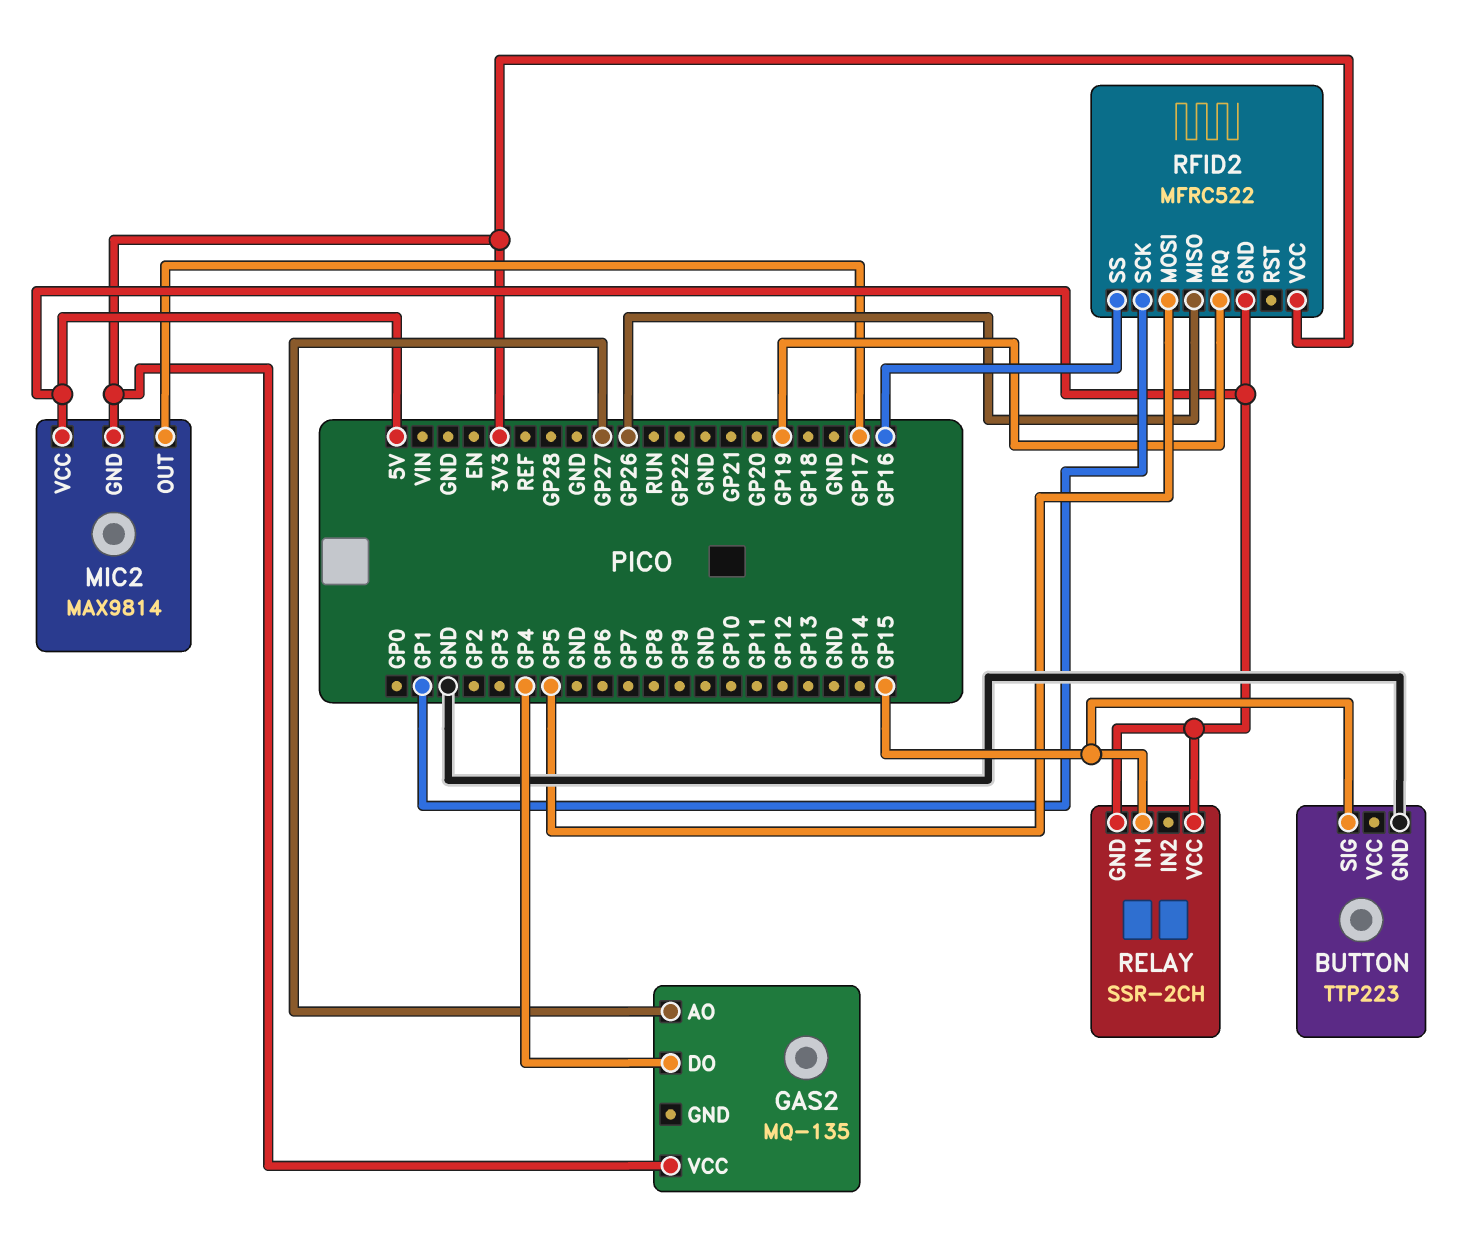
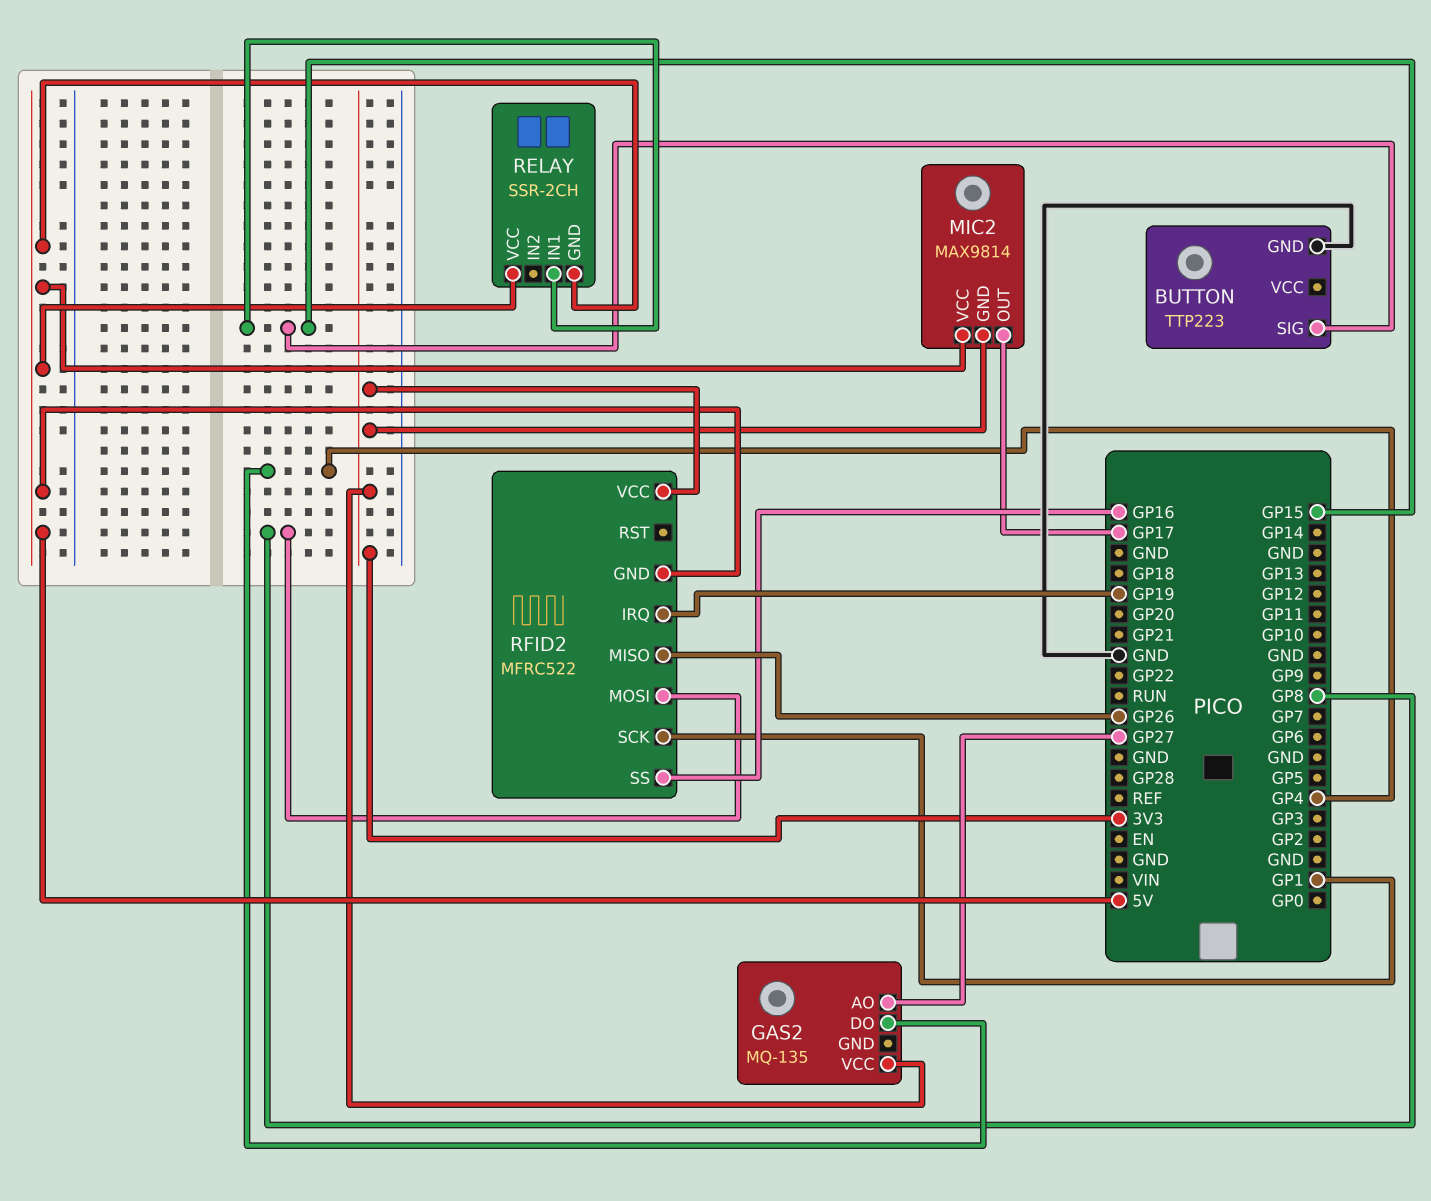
RFID2 pin MOSI: GP5 -> GP8

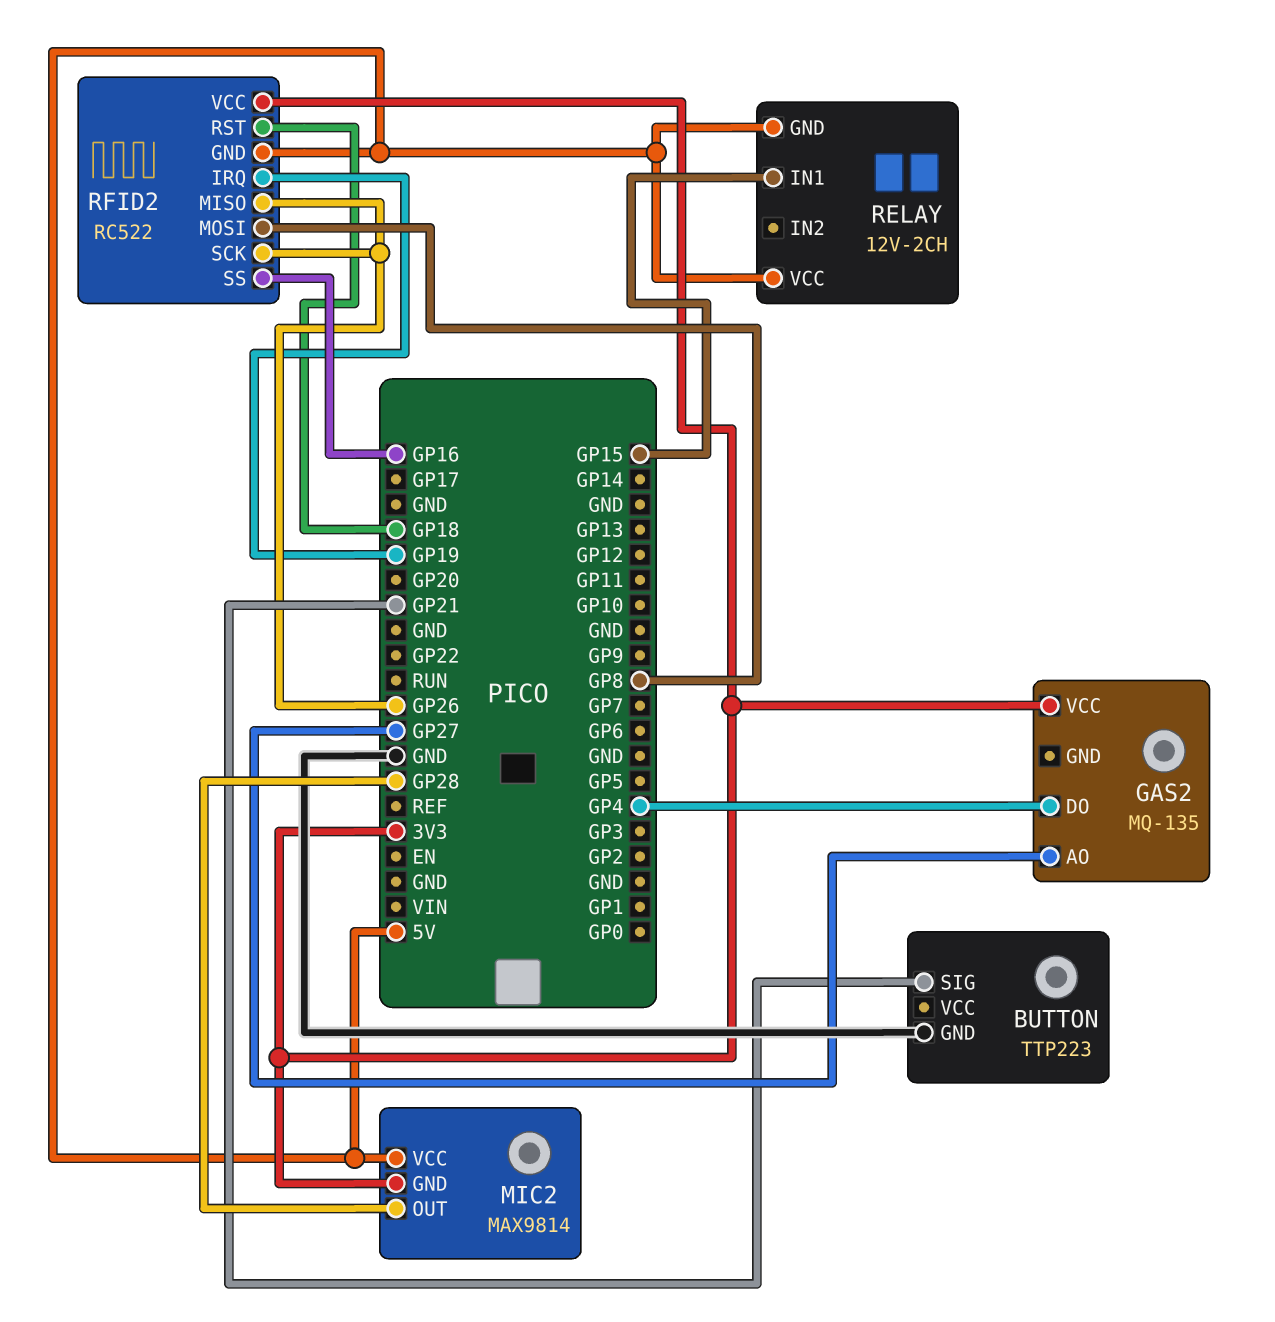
BUTTON pin SIG: GP15 -> GP21
MIC2 pin OUT: GP17 -> GP28
RELAY: SSR-2CH -> 12V-2CH
RFID2: MFRC522 -> RC522
RFID2 pin RST: none -> GP18
RFID2 pin SCK: GP1 -> GP26

